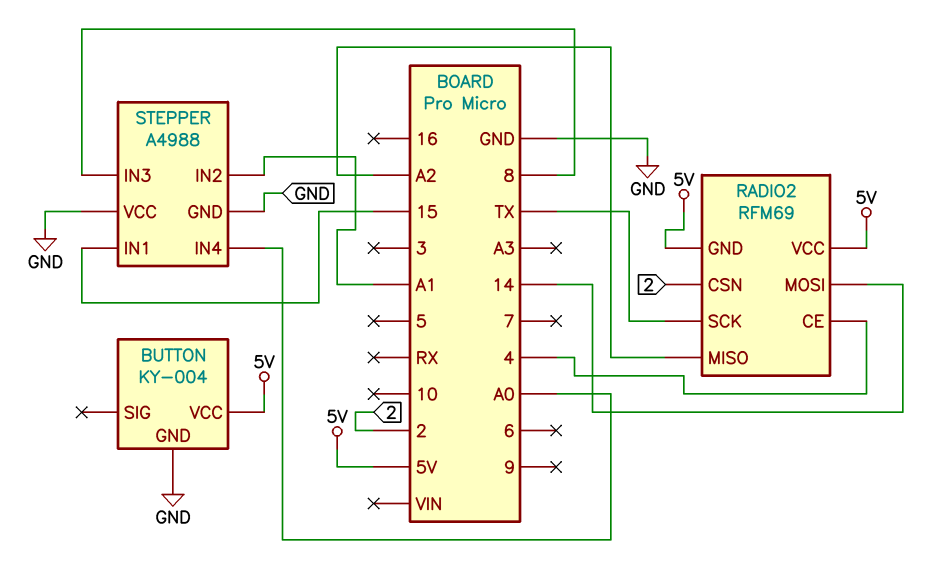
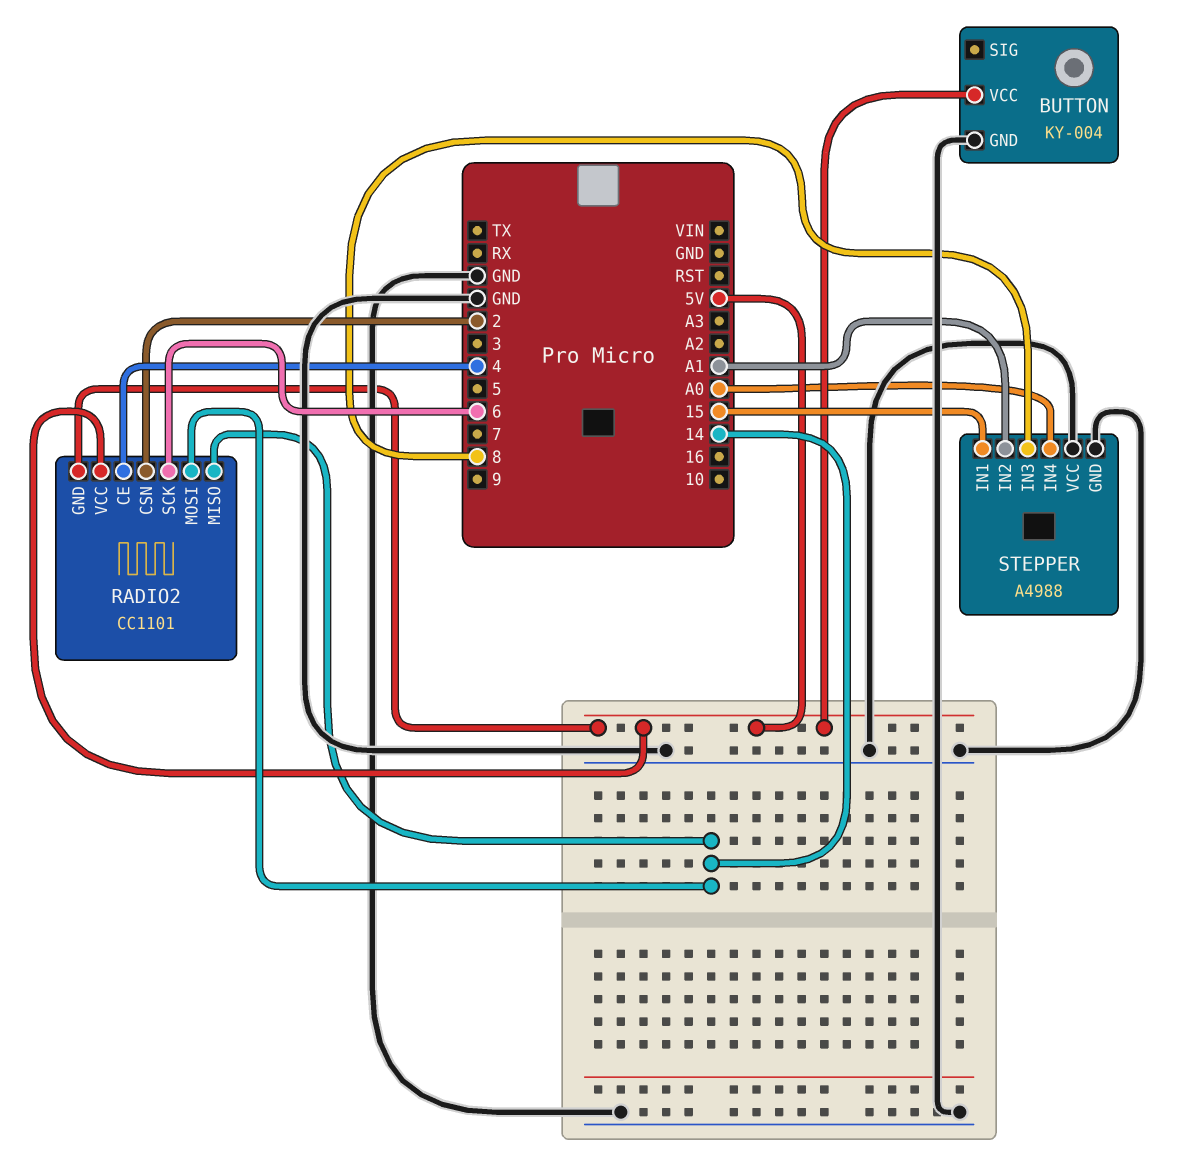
RADIO2: RFM69 -> CC1101
RADIO2 pin MISO: A2 -> 14
RADIO2 pin SCK: TX -> 6

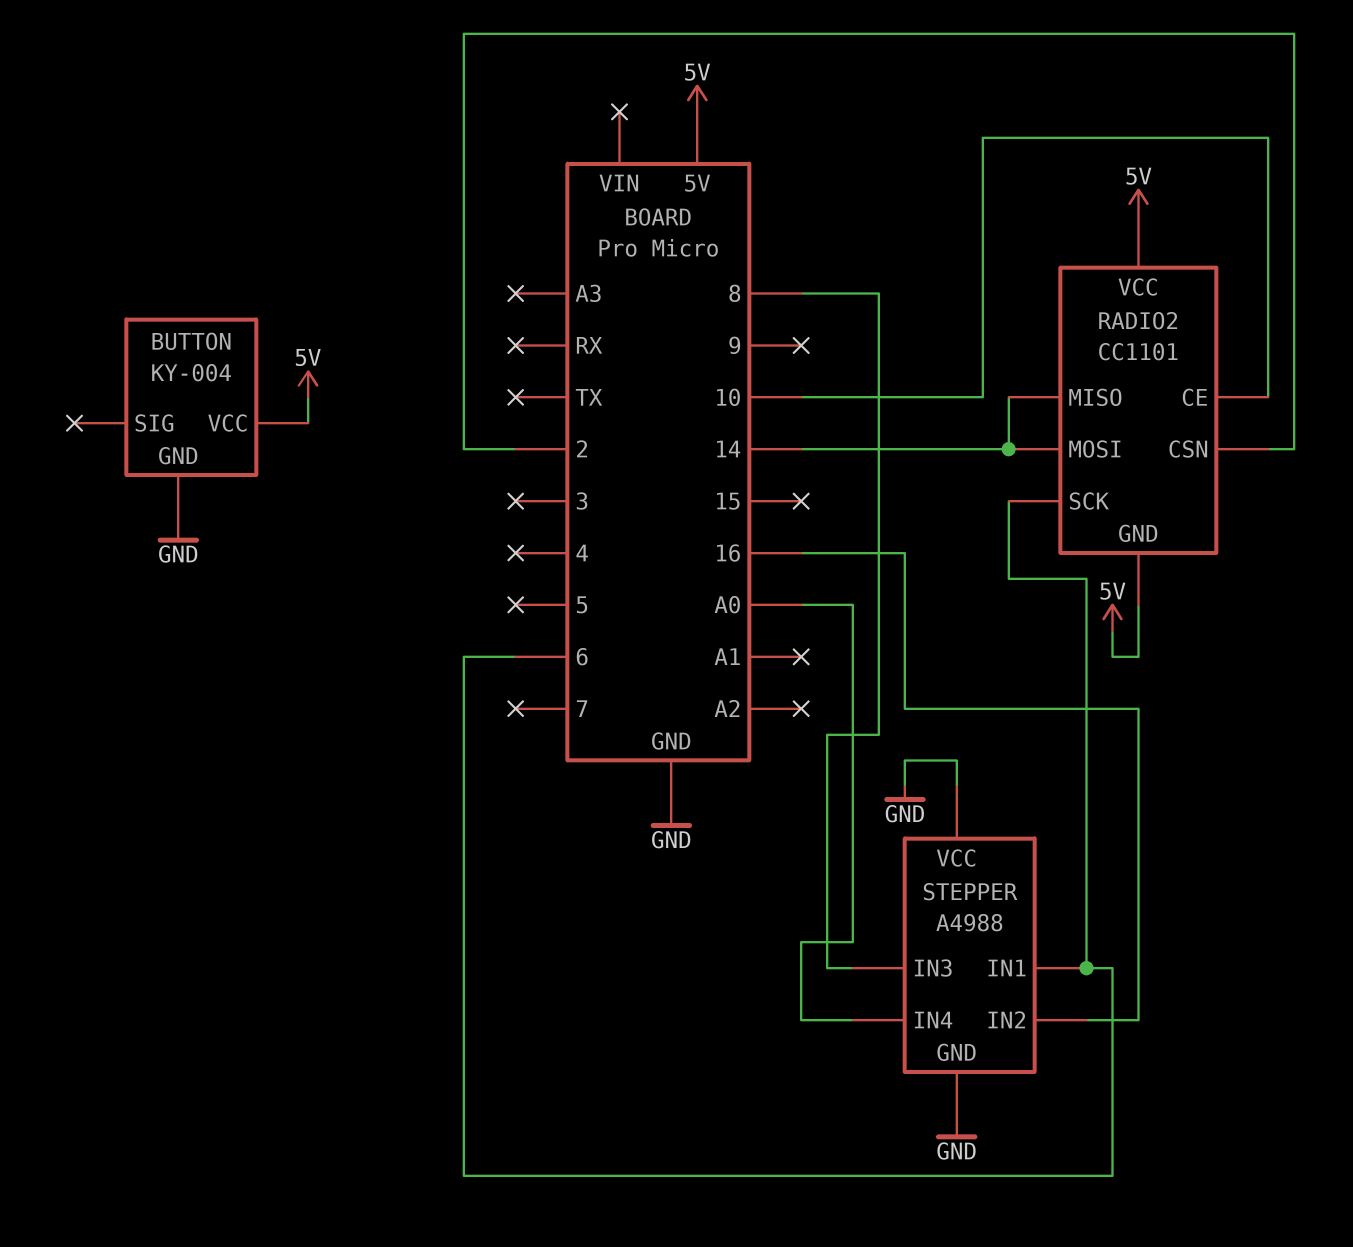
RADIO2 pin CE: 4 -> 10
STEPPER pin IN1: 15 -> 6
STEPPER pin IN2: A1 -> 16

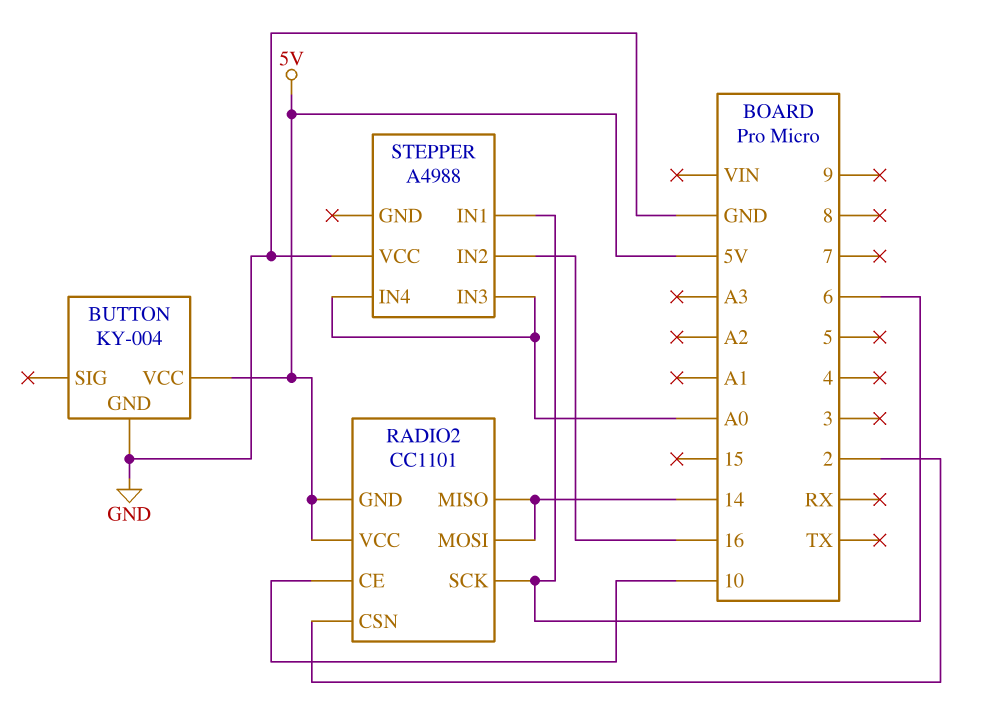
STEPPER pin GND: GND -> none
STEPPER pin IN3: 8 -> A0

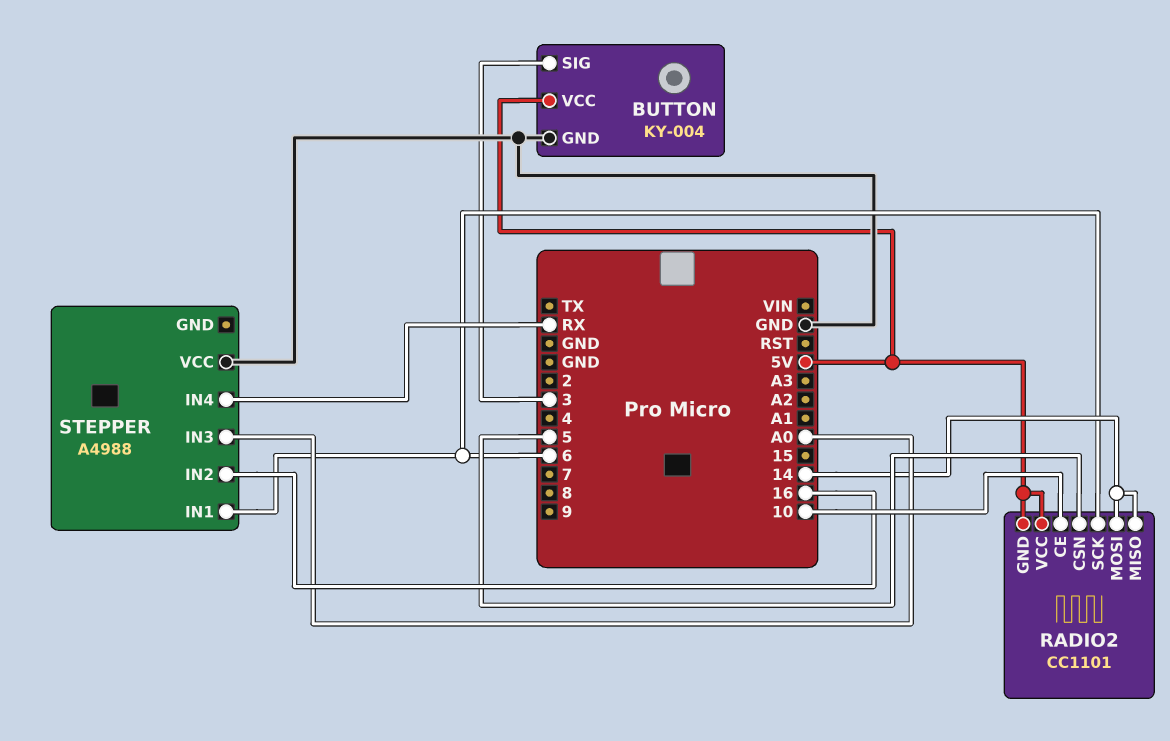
BUTTON pin SIG: none -> 3
RADIO2 pin CSN: 2 -> 5
STEPPER pin IN4: A0 -> RX

